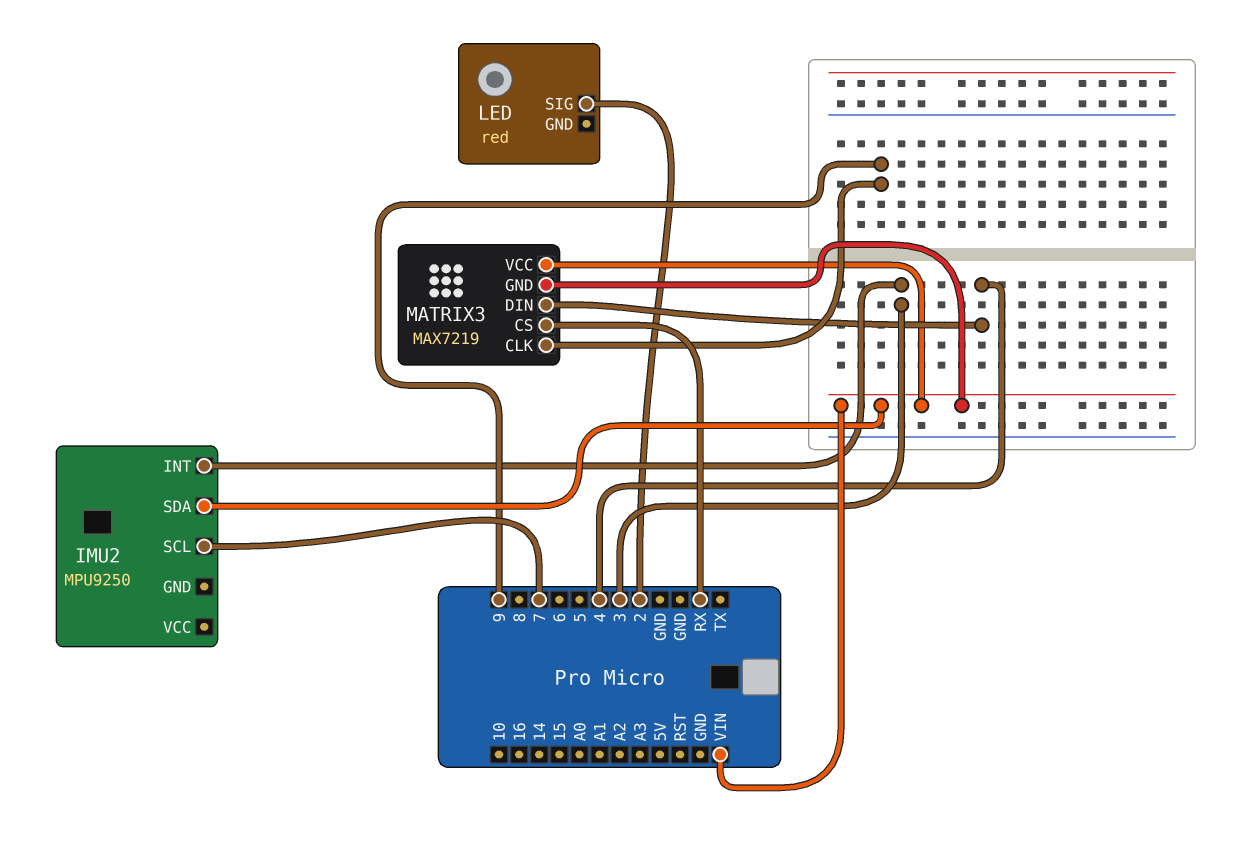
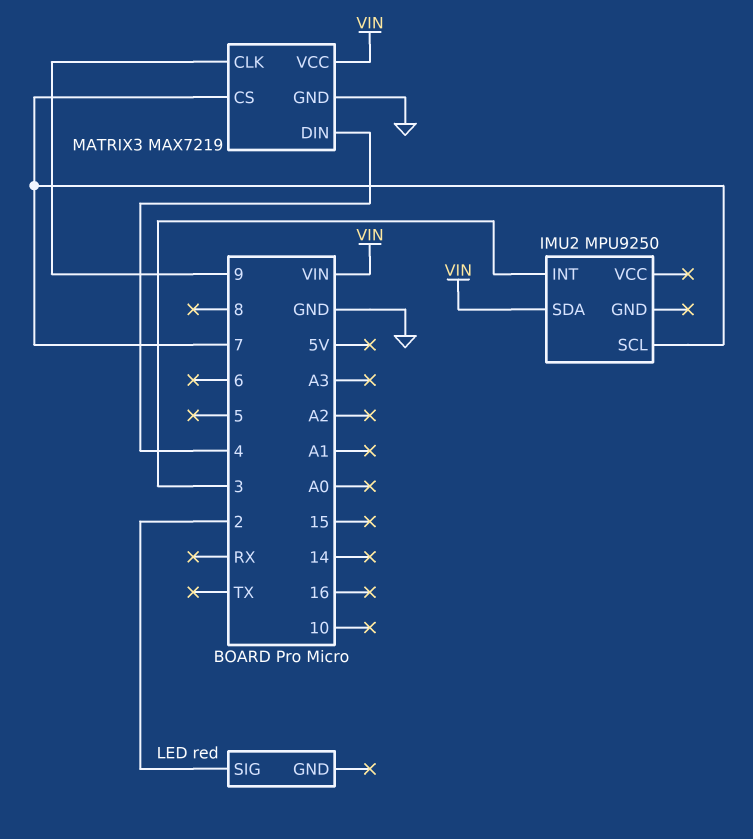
MATRIX3 pin CS: RX -> 7
MATRIX3 pin GND: VIN -> GND

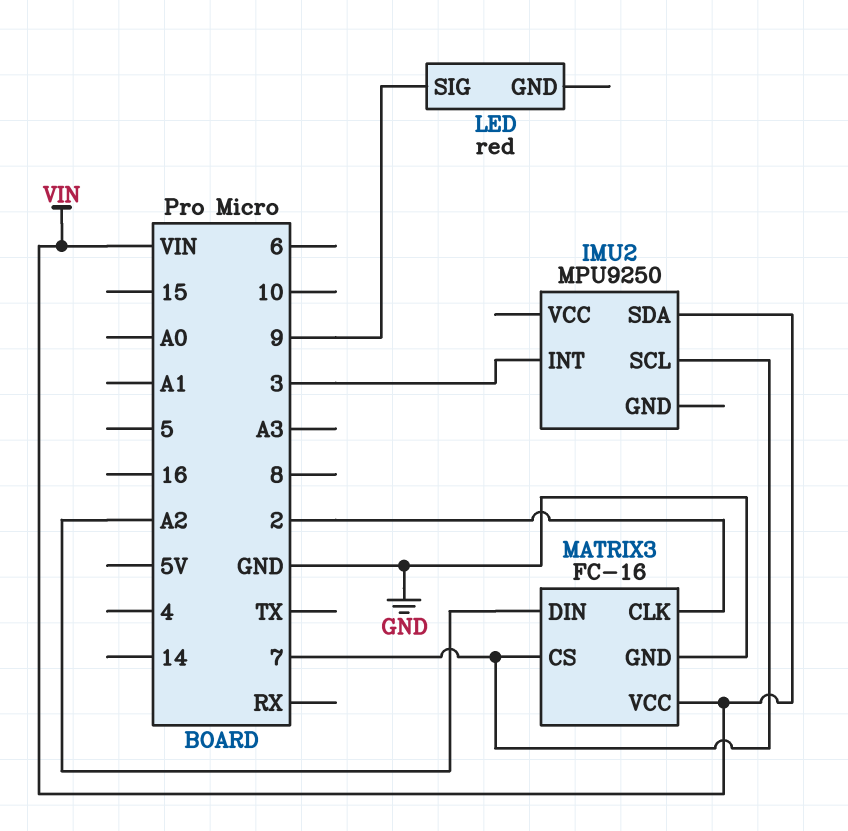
LED pin SIG: 2 -> 9
MATRIX3: MAX7219 -> FC-16
MATRIX3 pin CLK: 9 -> 2
MATRIX3 pin DIN: 4 -> A2

